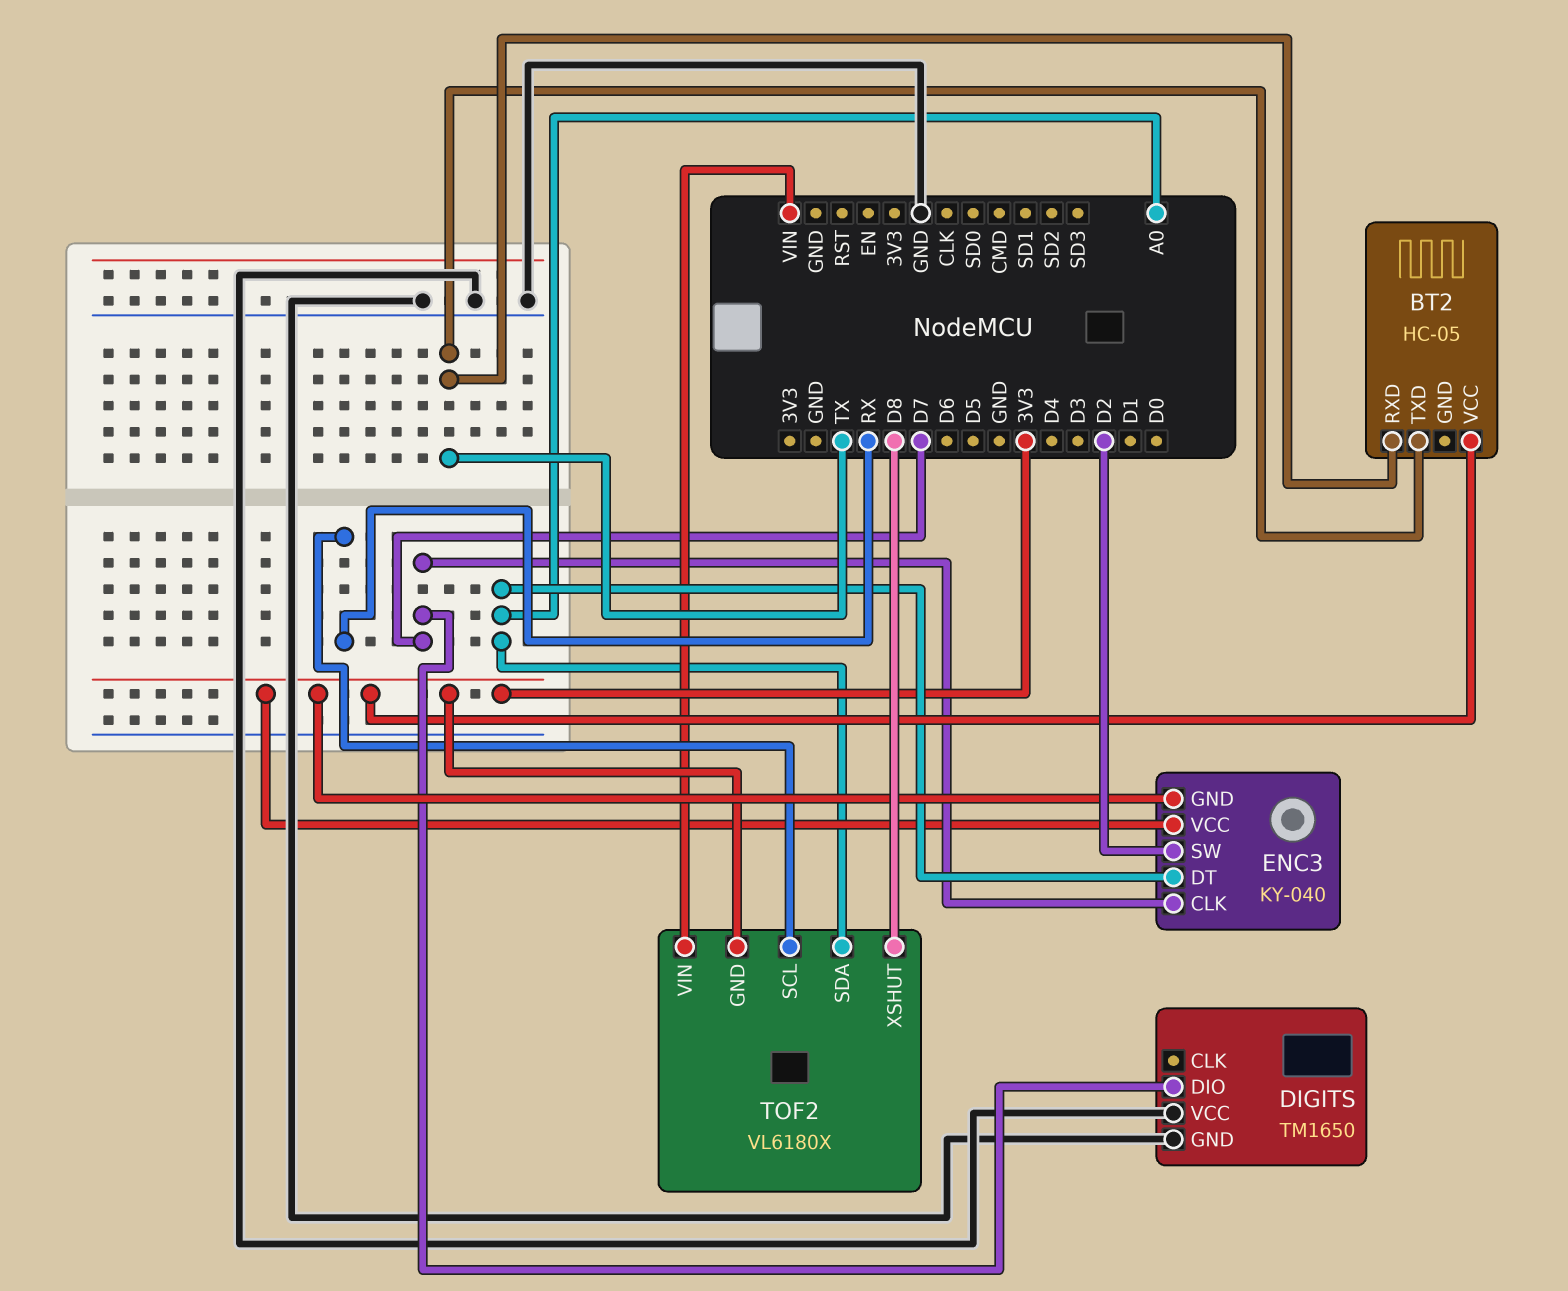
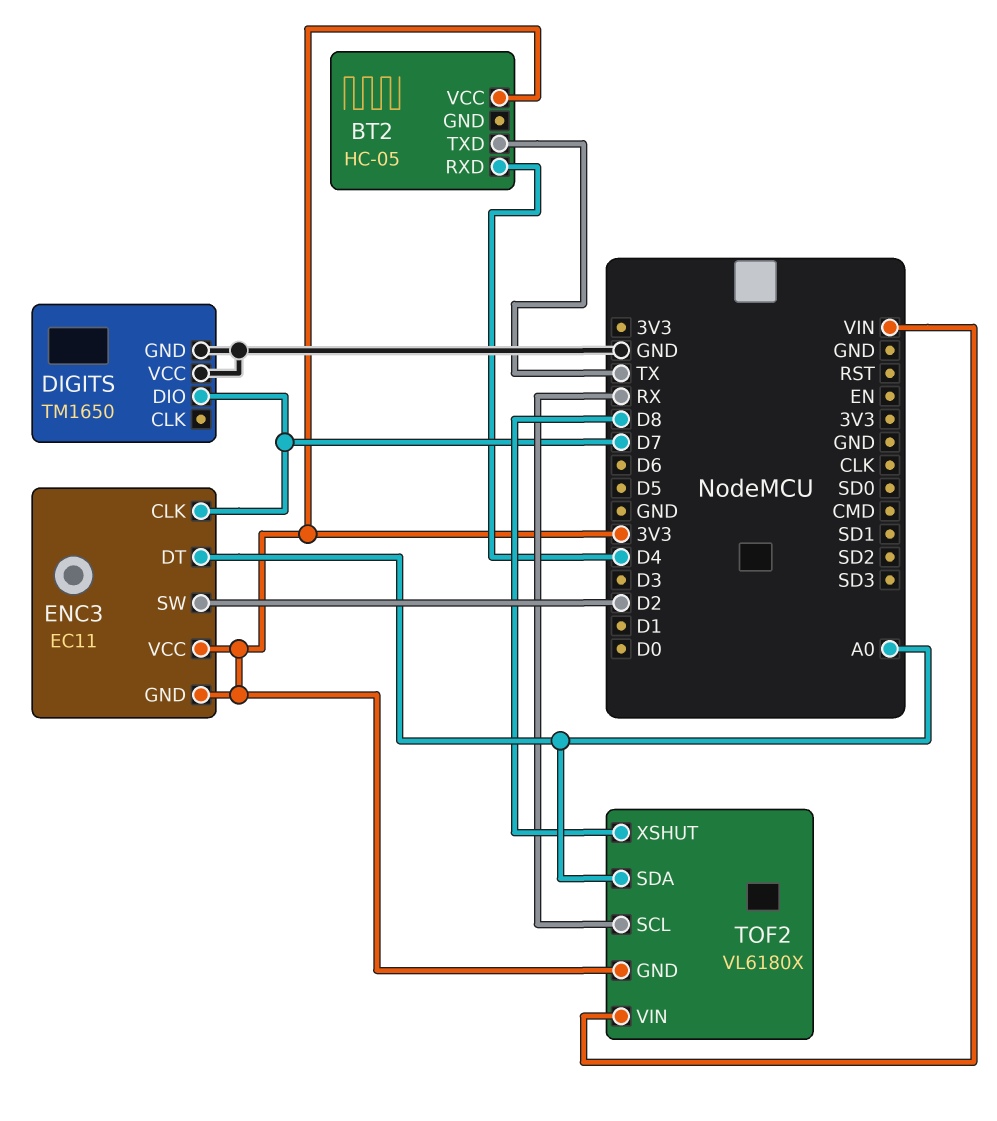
BT2 pin RXD: TX -> D4
ENC3: KY-040 -> EC11

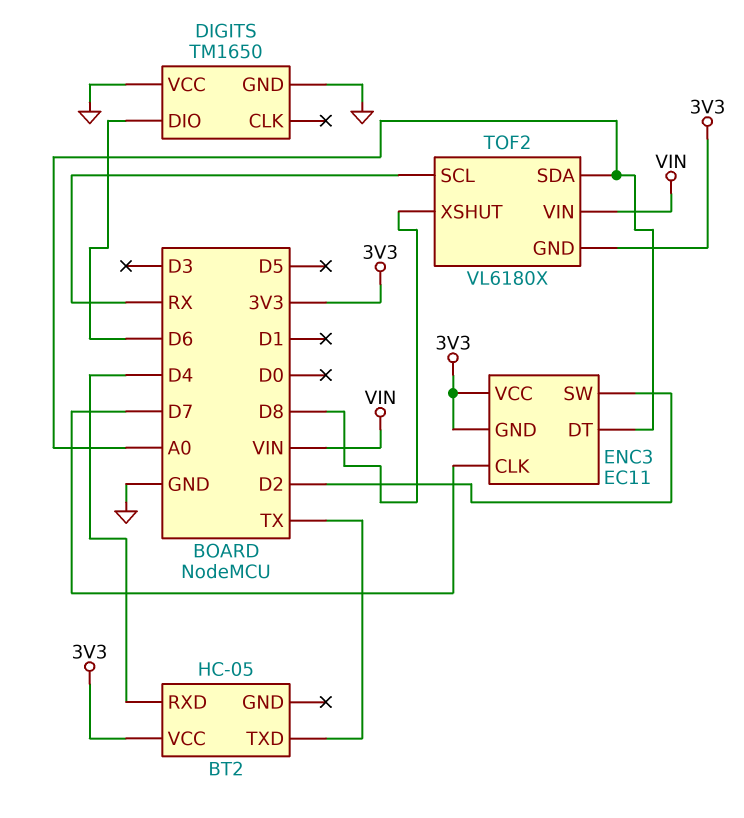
DIGITS pin DIO: D7 -> D6

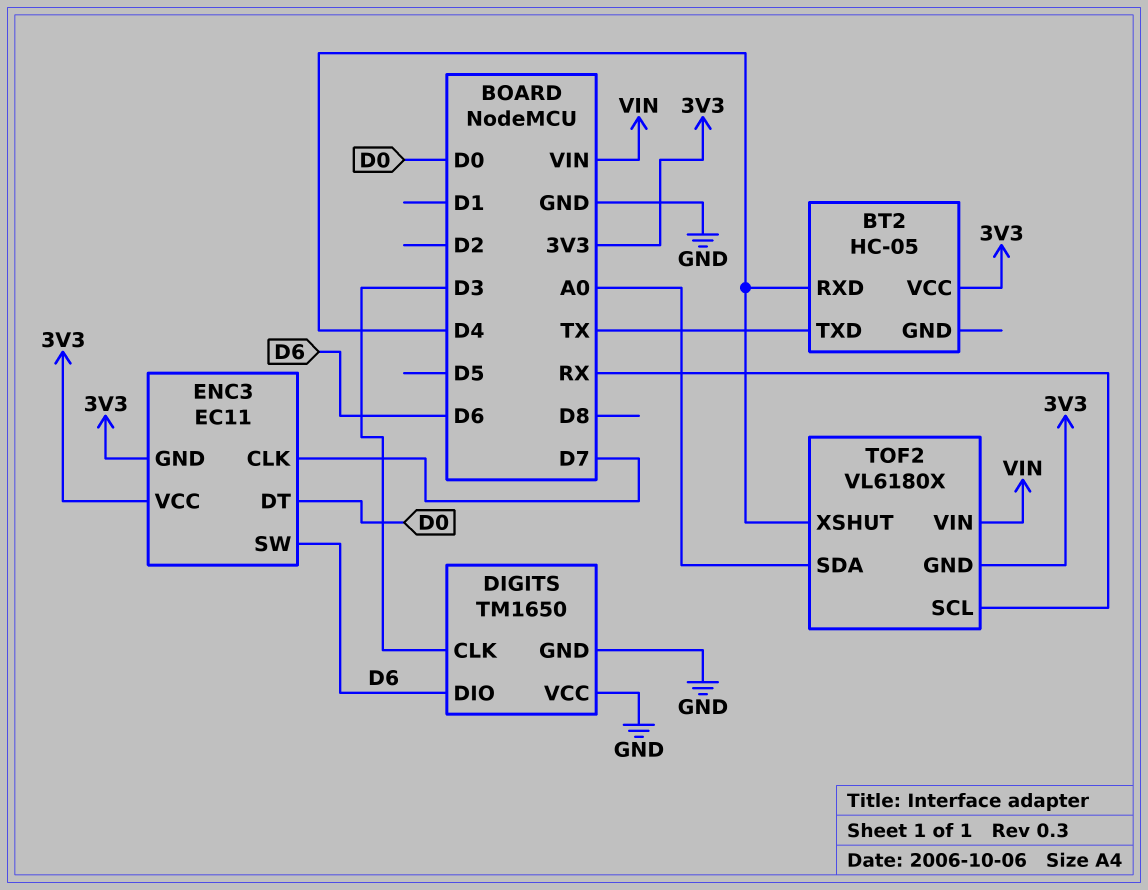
DIGITS pin CLK: none -> D3
ENC3 pin DT: A0 -> D0
ENC3 pin SW: D2 -> D6
TOF2 pin XSHUT: D8 -> D4

